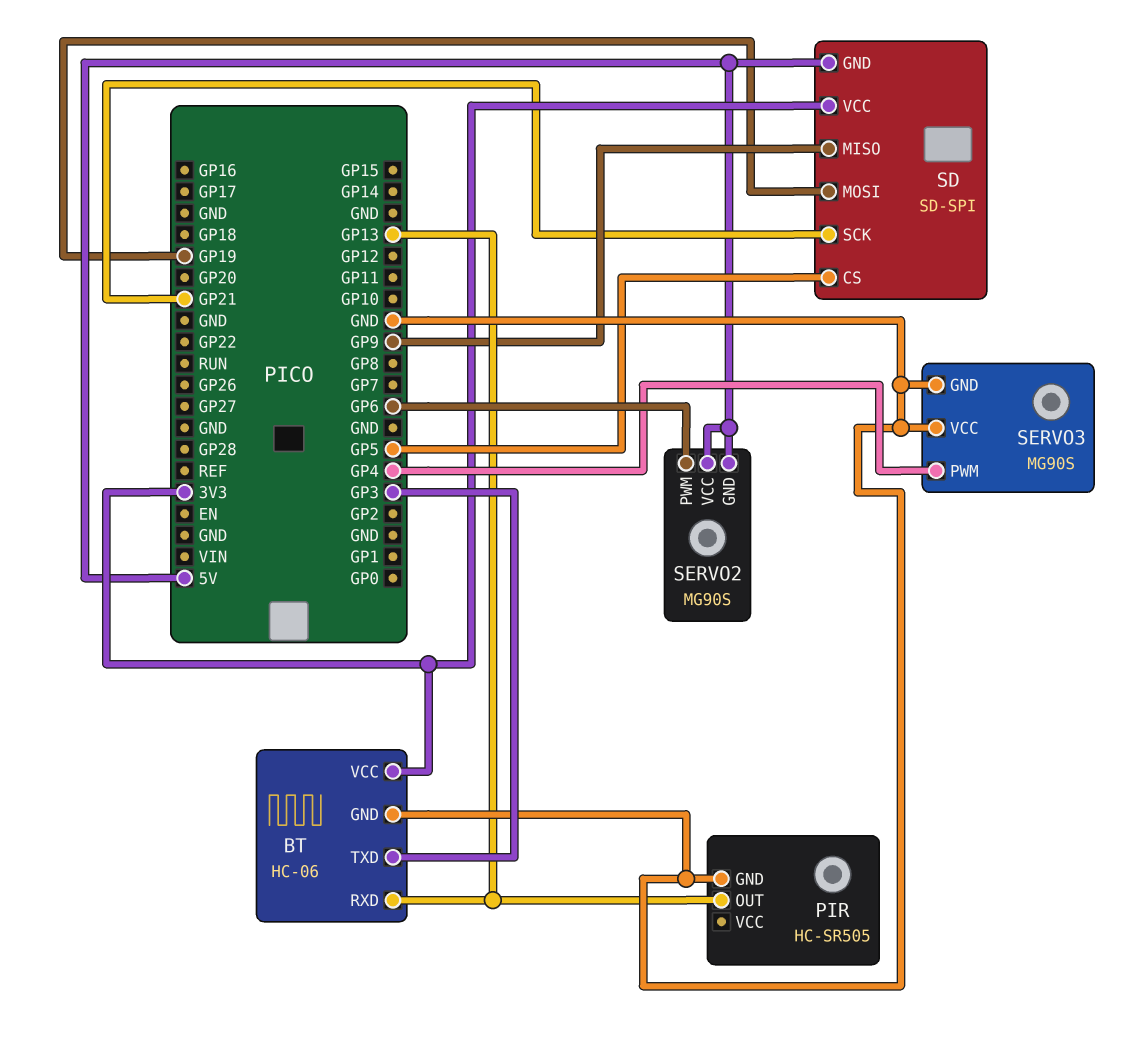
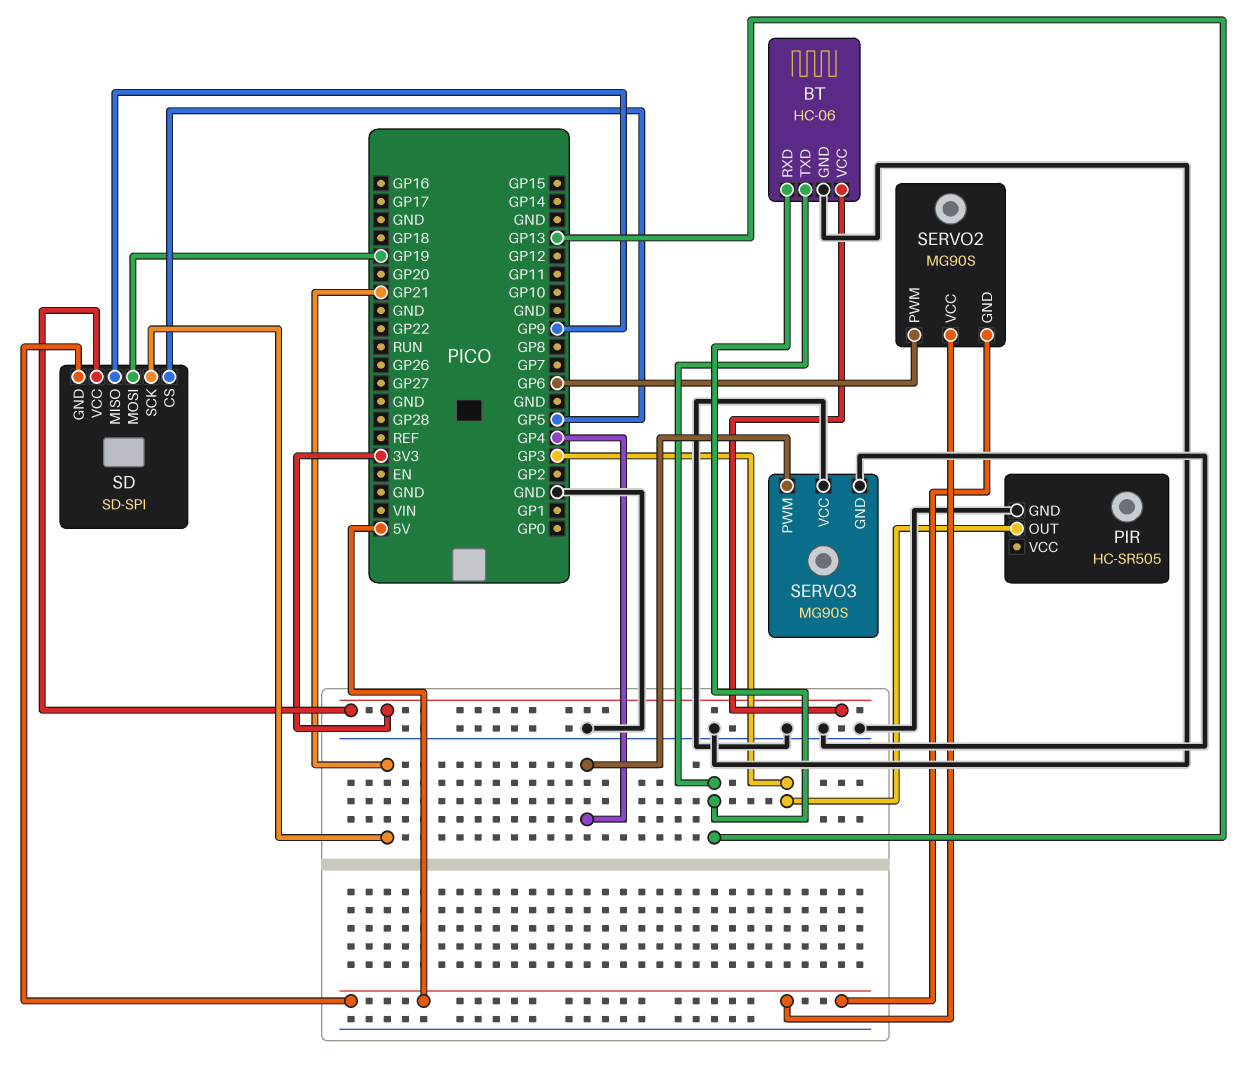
BT pin TXD: GP3 -> GP13
PIR pin OUT: GP13 -> GP3

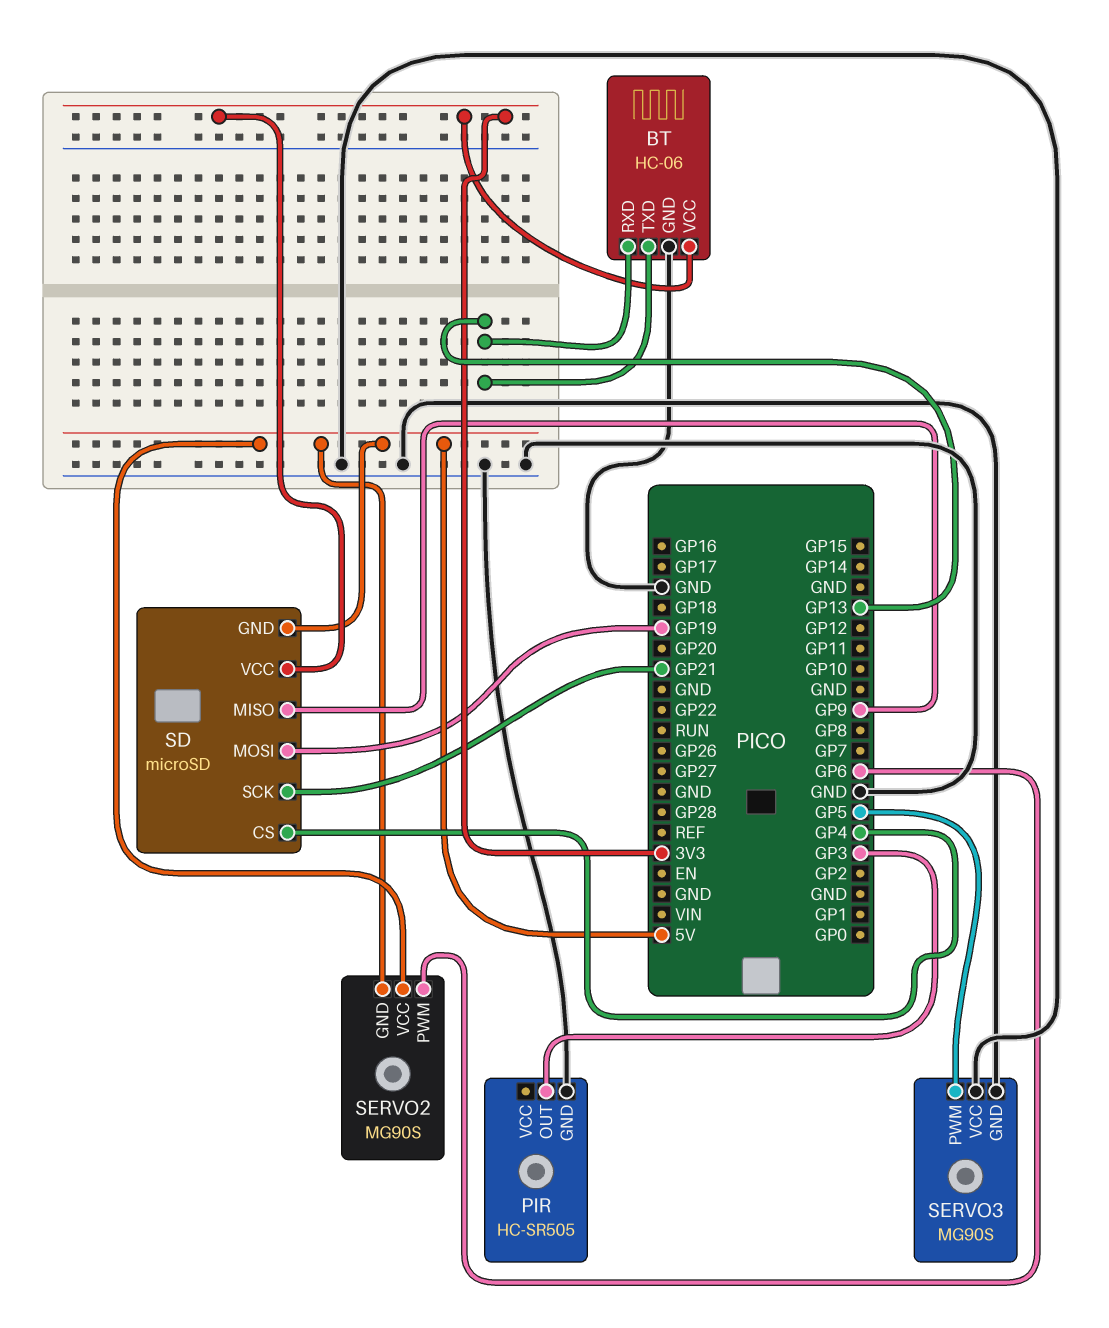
SD: SD-SPI -> microSD
SD pin CS: GP5 -> GP4
SERVO3 pin PWM: GP4 -> GP5

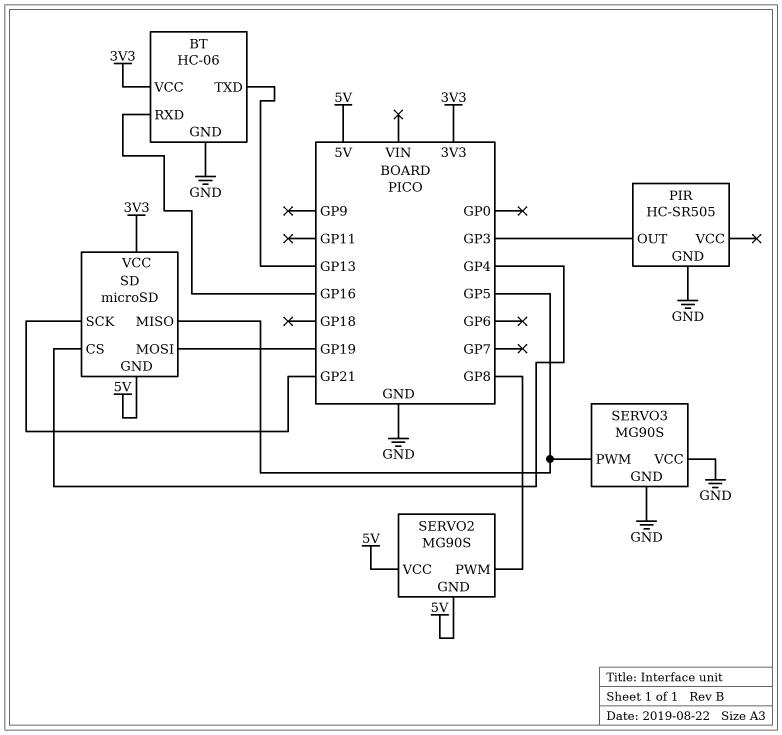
BT pin RXD: GP13 -> GP16
SD pin MISO: GP9 -> GP5
SERVO2 pin PWM: GP6 -> GP8

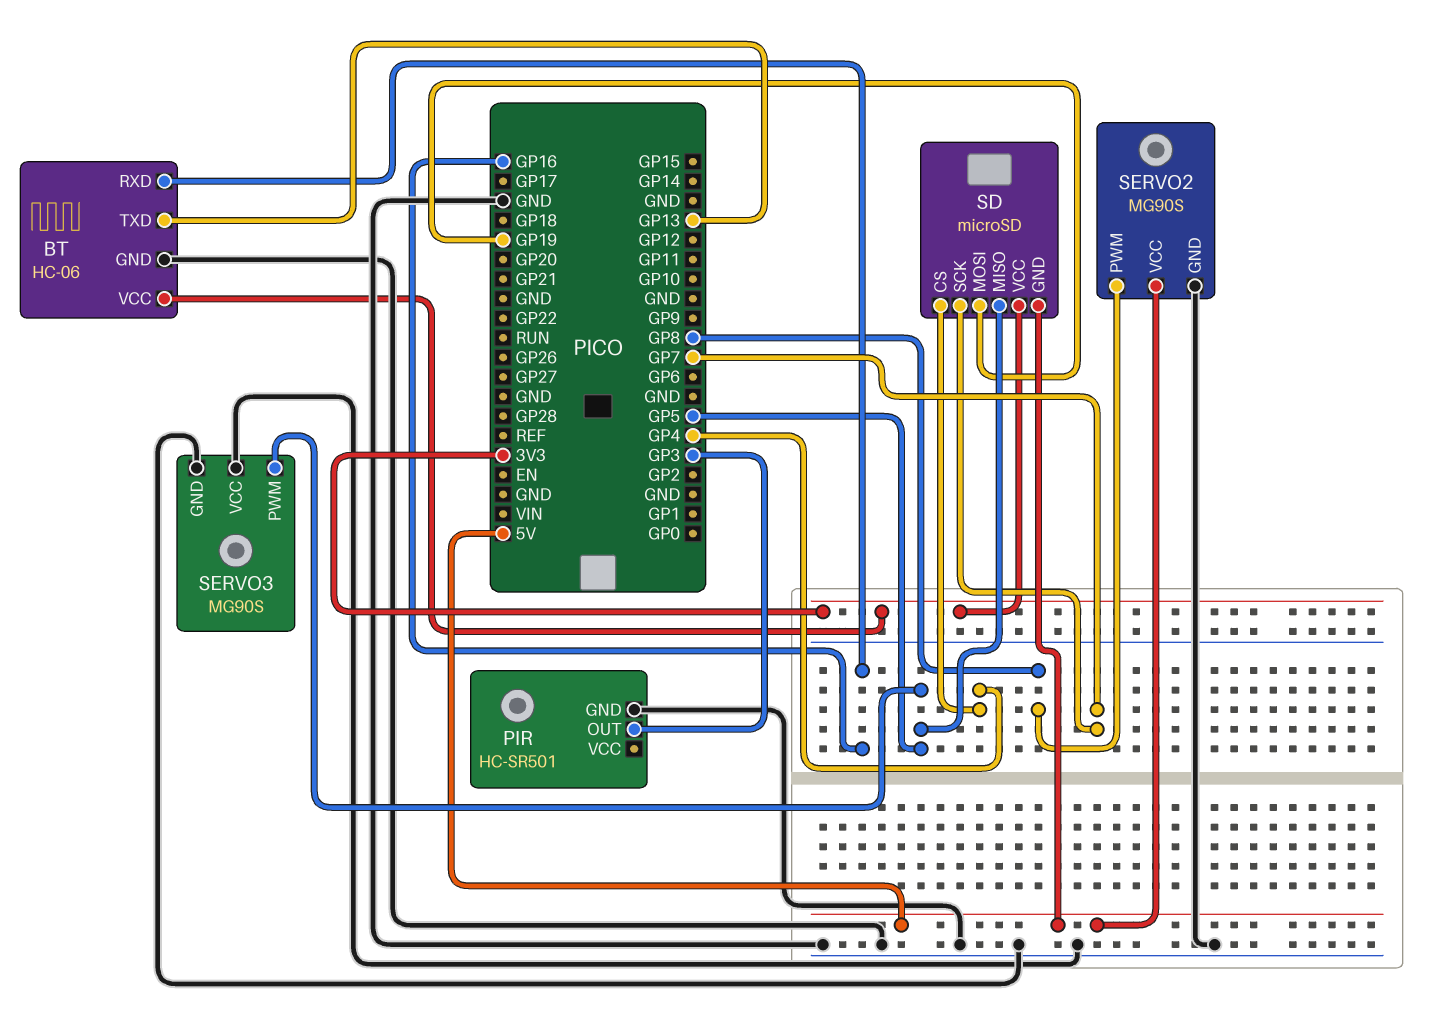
PIR: HC-SR505 -> HC-SR501
SD pin SCK: GP21 -> GP7
SERVO2 pin GND: 5V -> GND

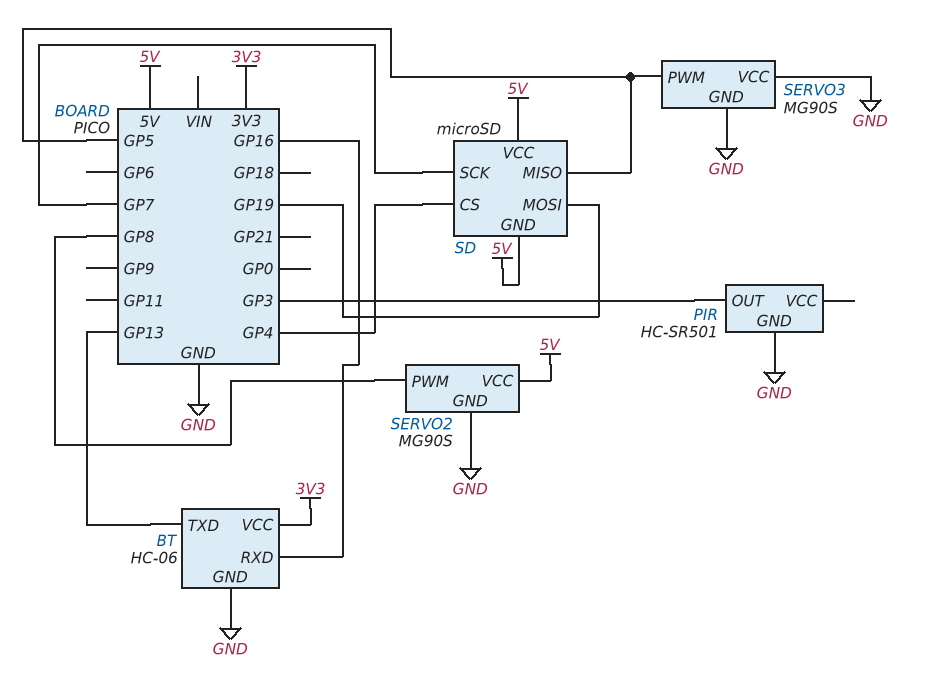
SD pin VCC: 3V3 -> 5V

